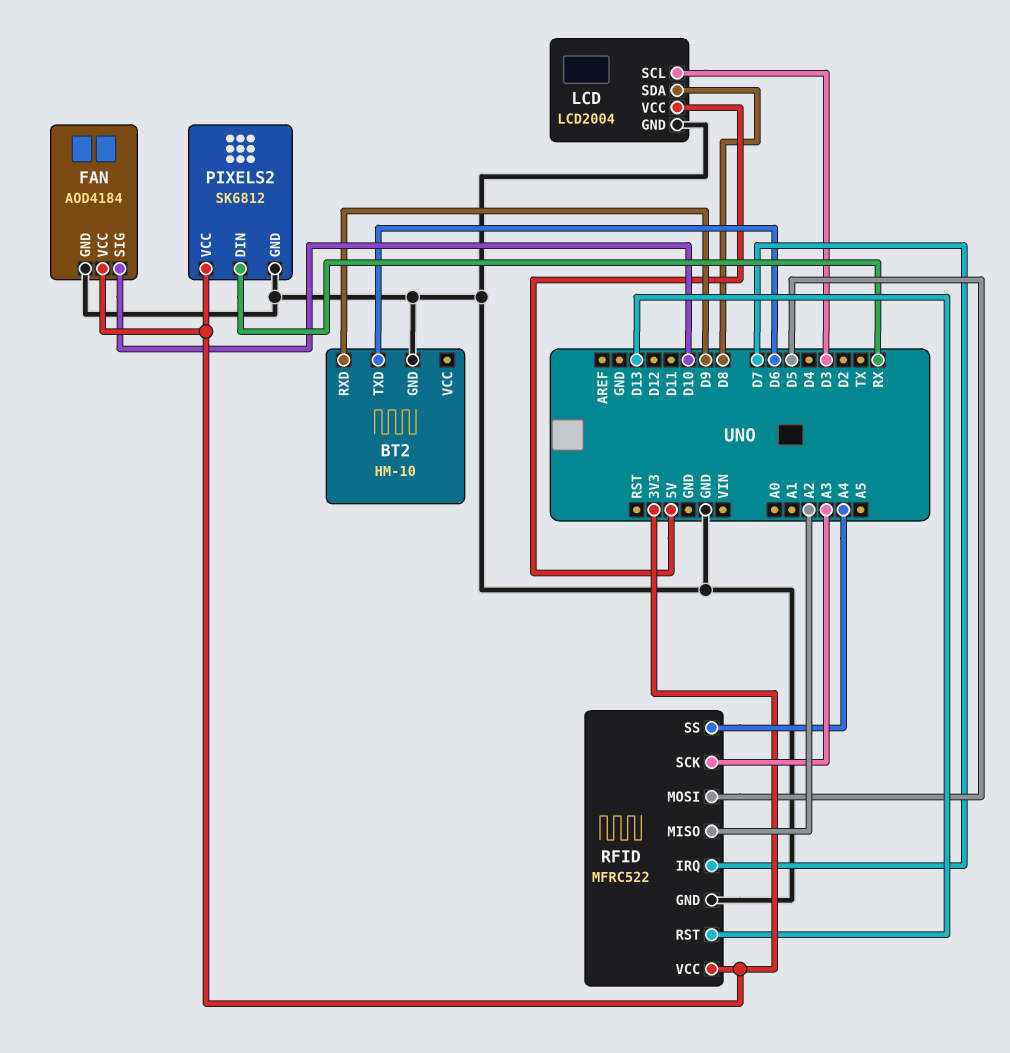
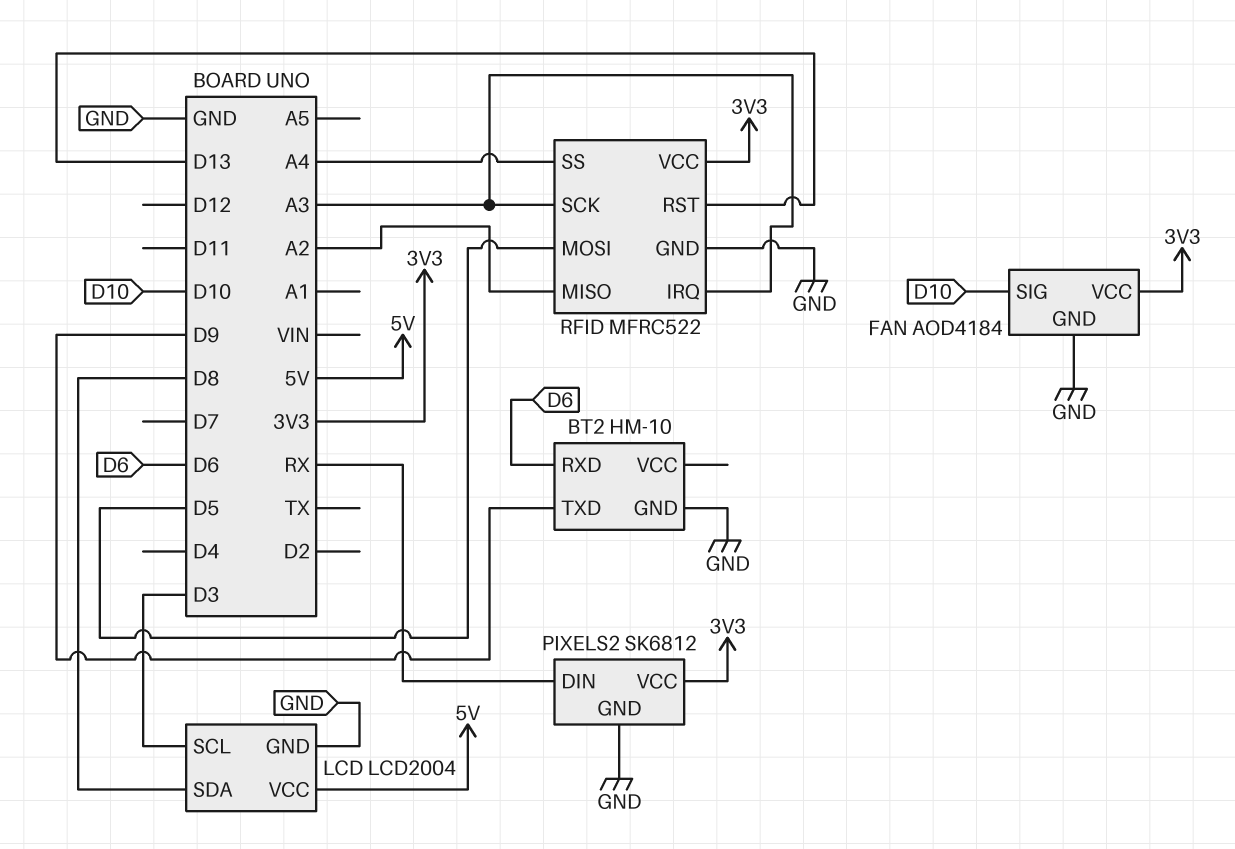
BT2 pin RXD: D9 -> D6
BT2 pin TXD: D6 -> D9
RFID pin IRQ: D7 -> A3

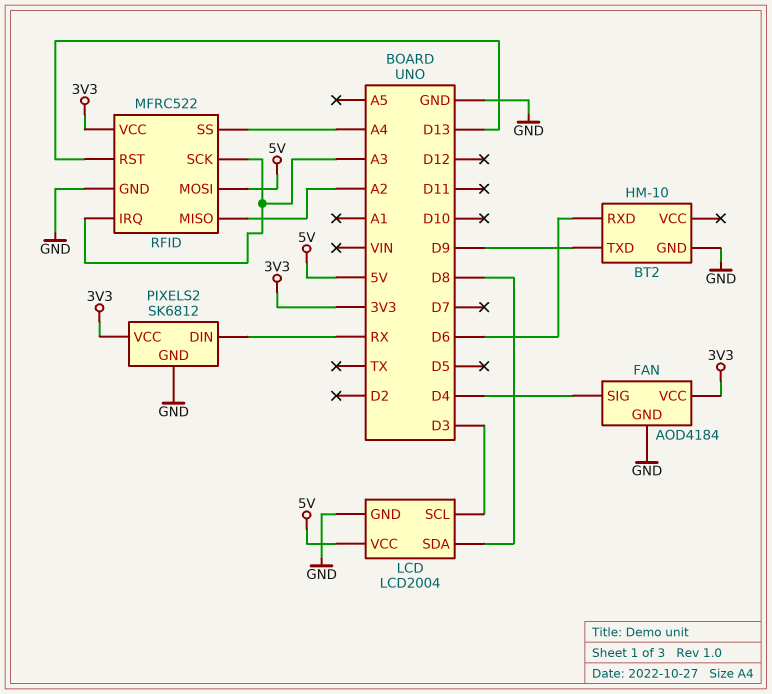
FAN pin SIG: D10 -> D4
RFID pin MOSI: D5 -> 5V

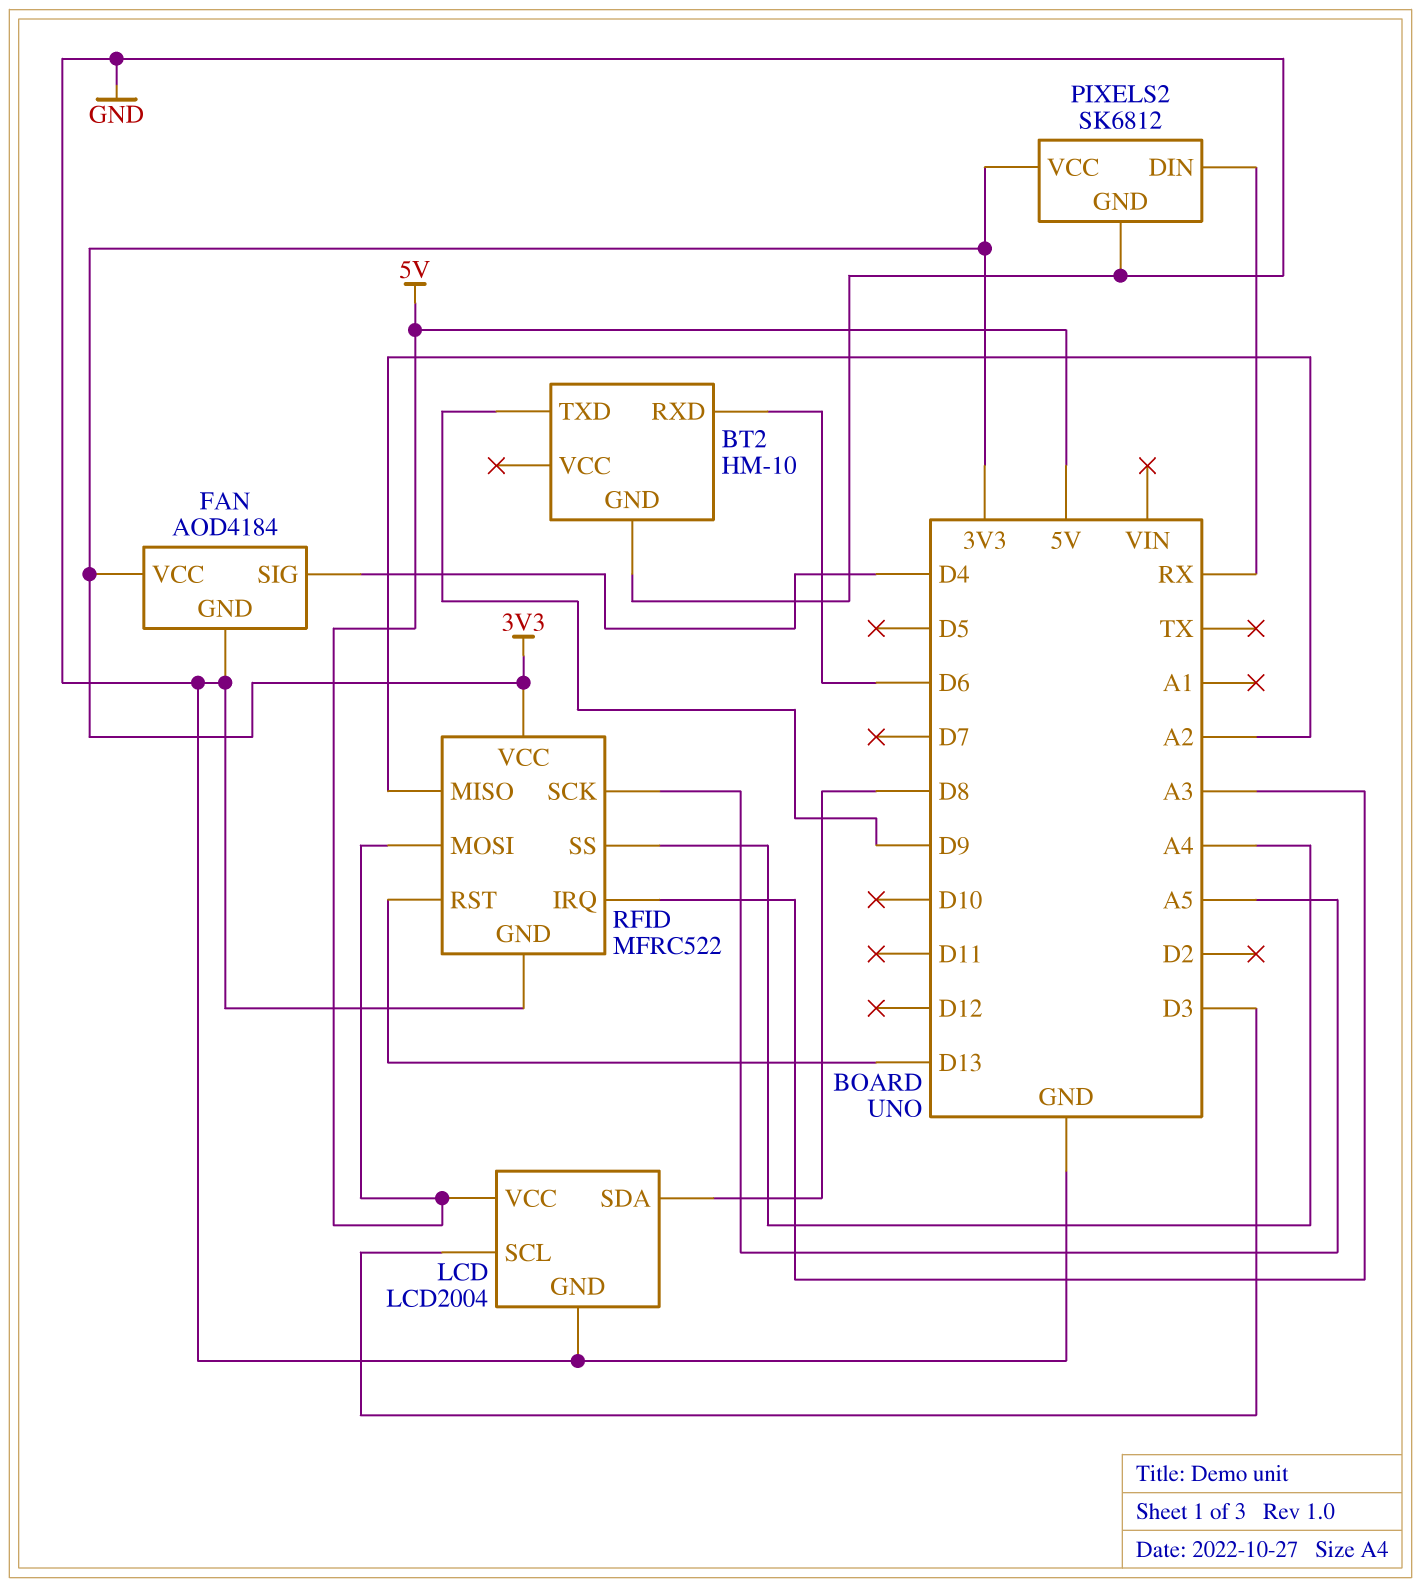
RFID pin SCK: A3 -> A5

